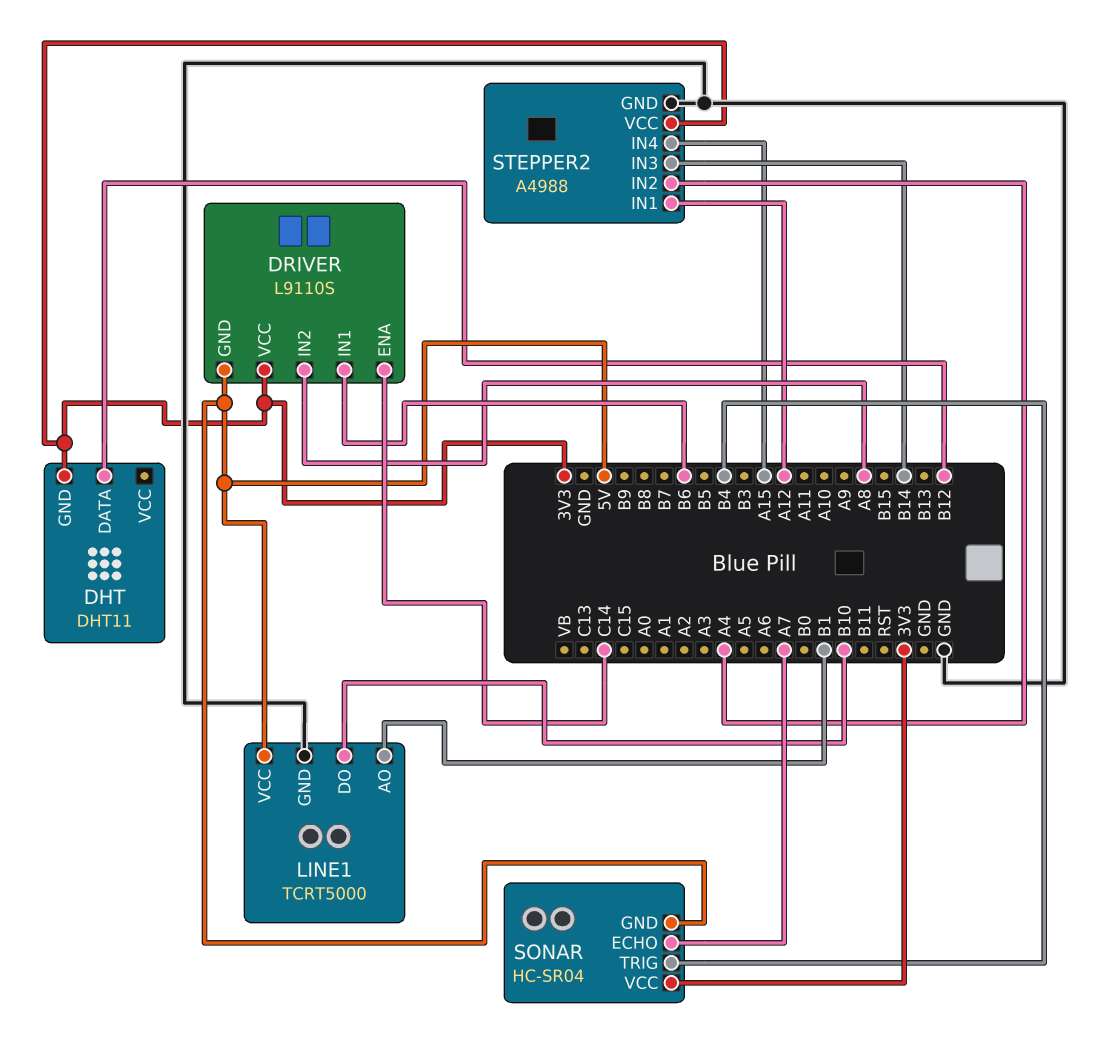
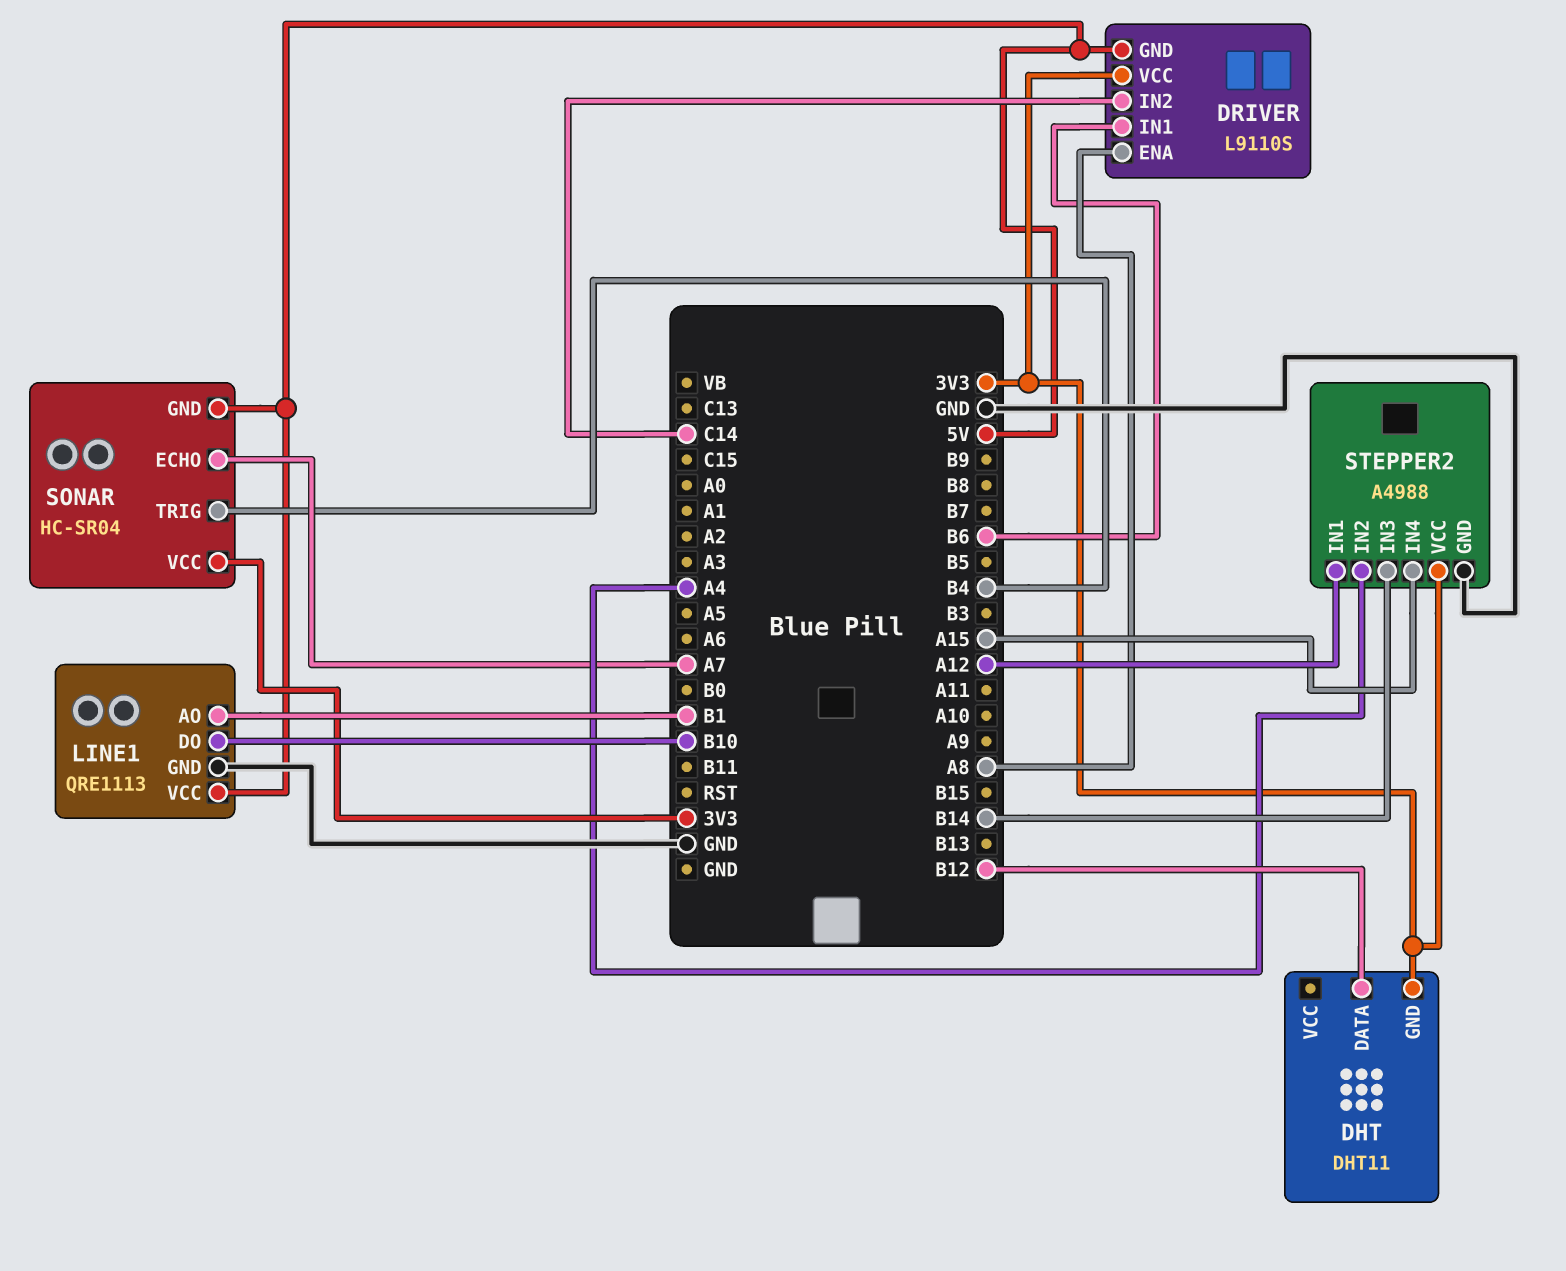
DRIVER pin ENA: C14 -> A8
DRIVER pin IN2: A8 -> C14
LINE1: TCRT5000 -> QRE1113

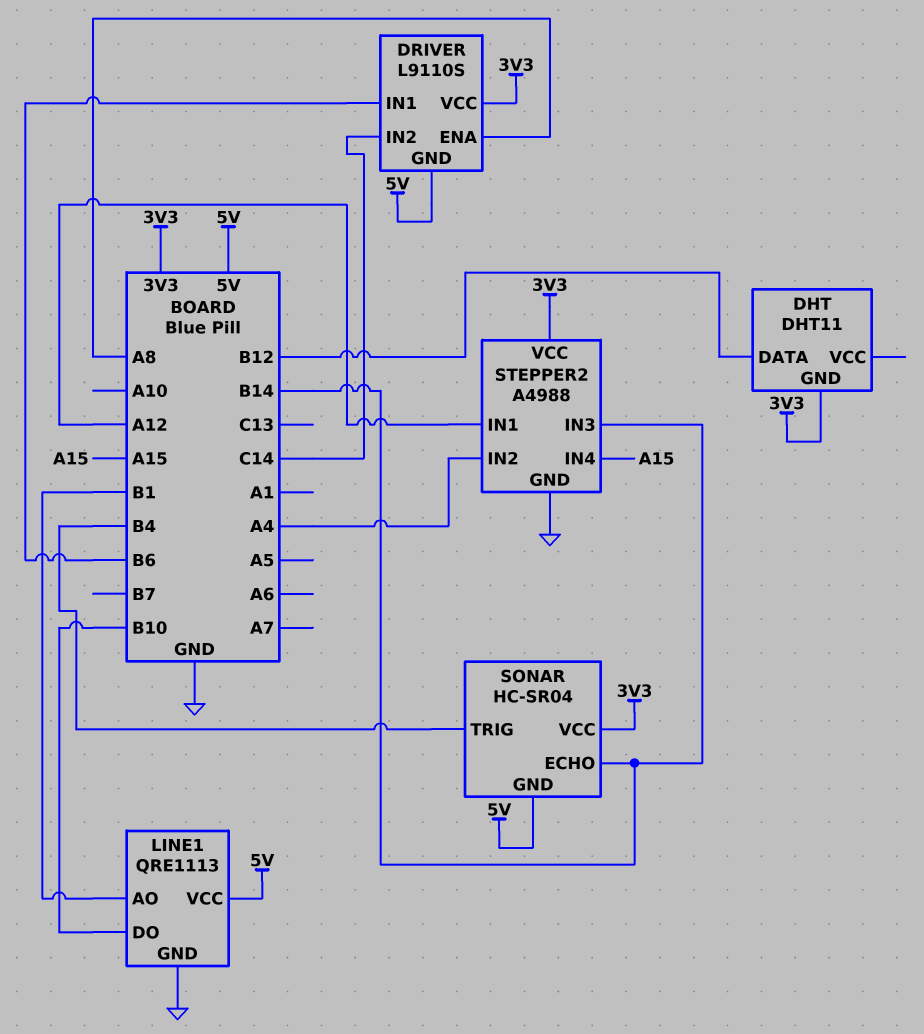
SONAR pin ECHO: A7 -> B14

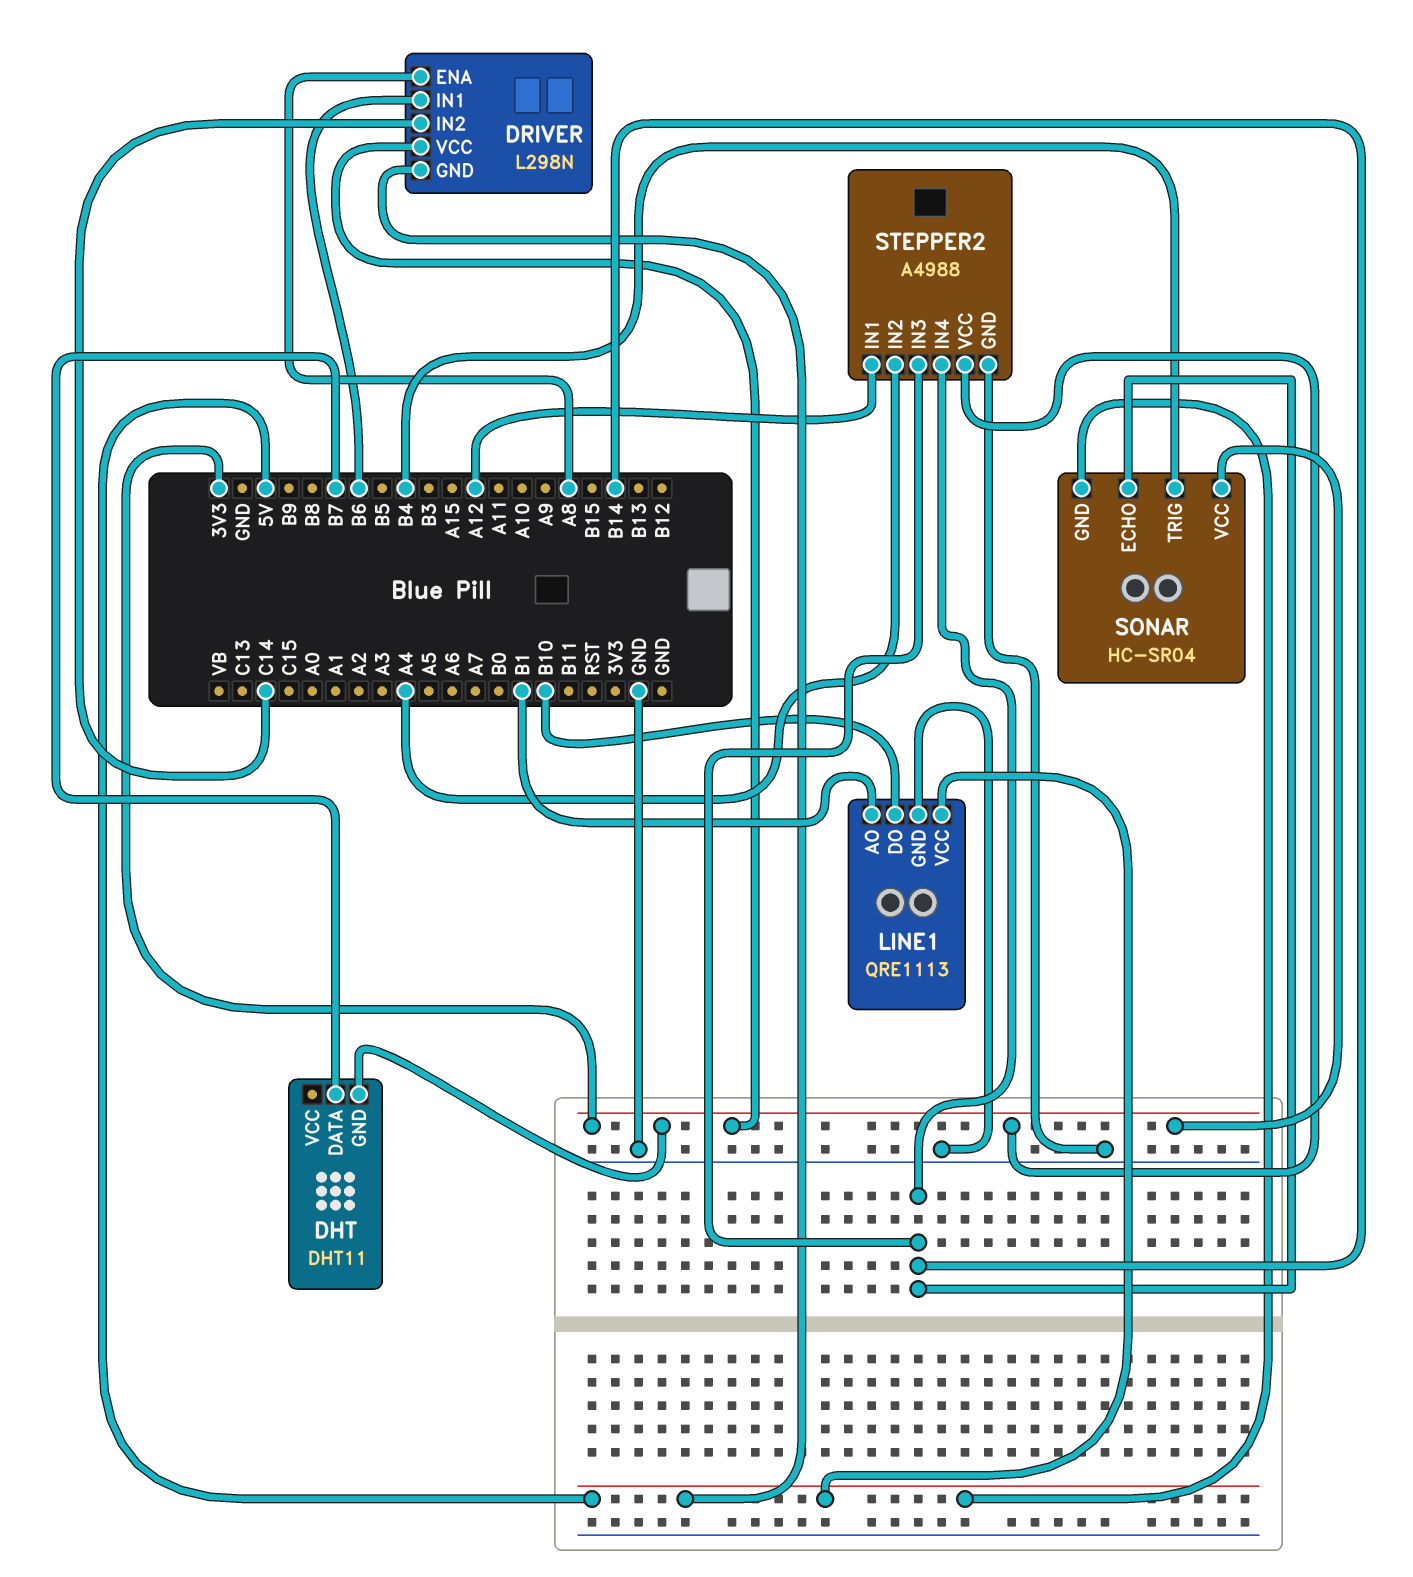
DHT pin DATA: B12 -> B7
DRIVER: L9110S -> L298N
STEPPER2 pin IN4: A15 -> B14

